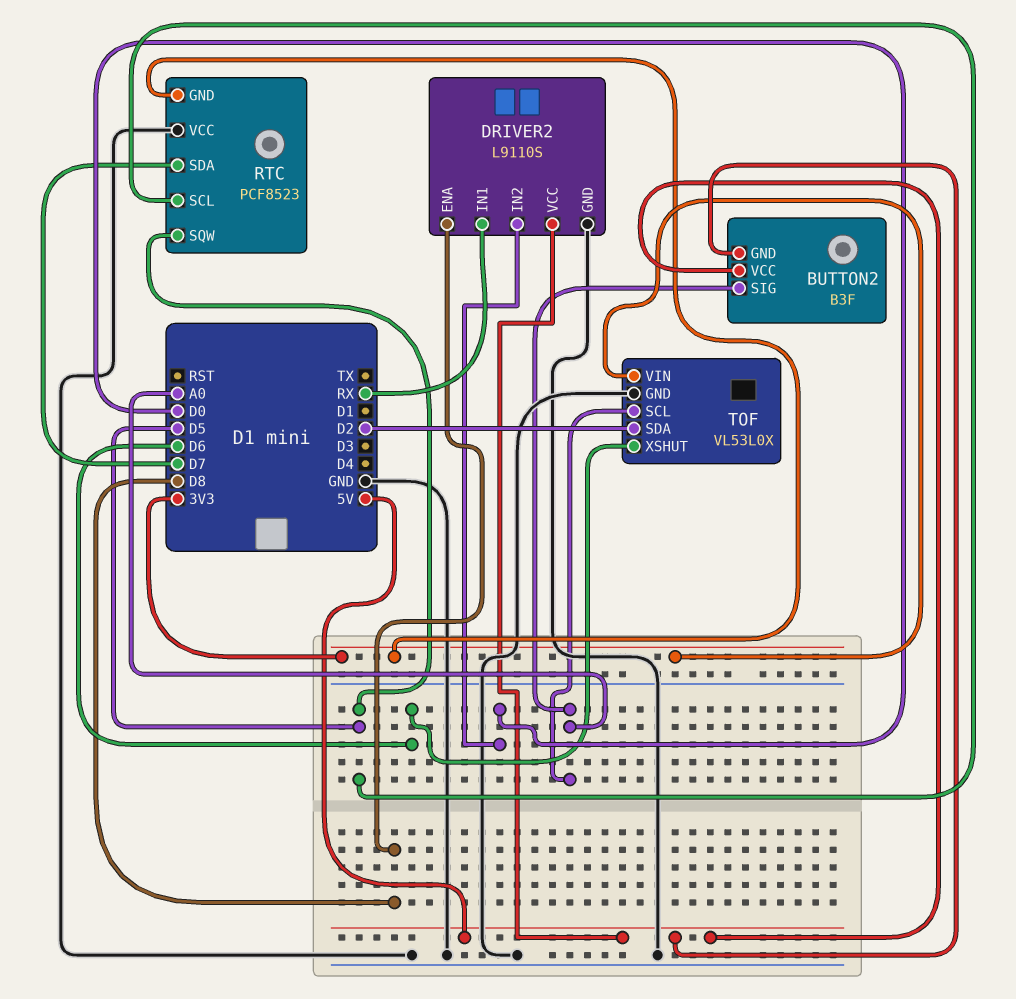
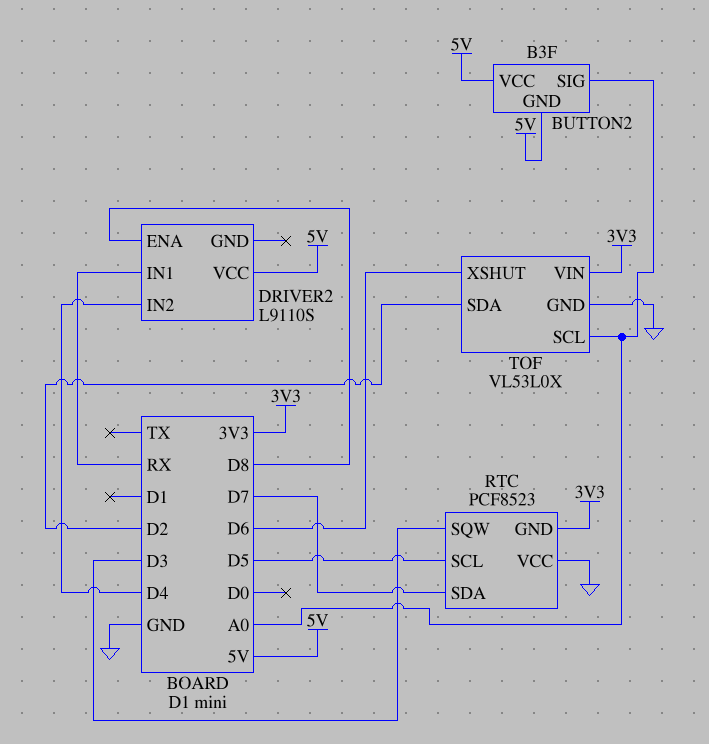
DRIVER2 pin GND: GND -> none
DRIVER2 pin IN2: D0 -> D4
RTC pin SQW: D5 -> D3

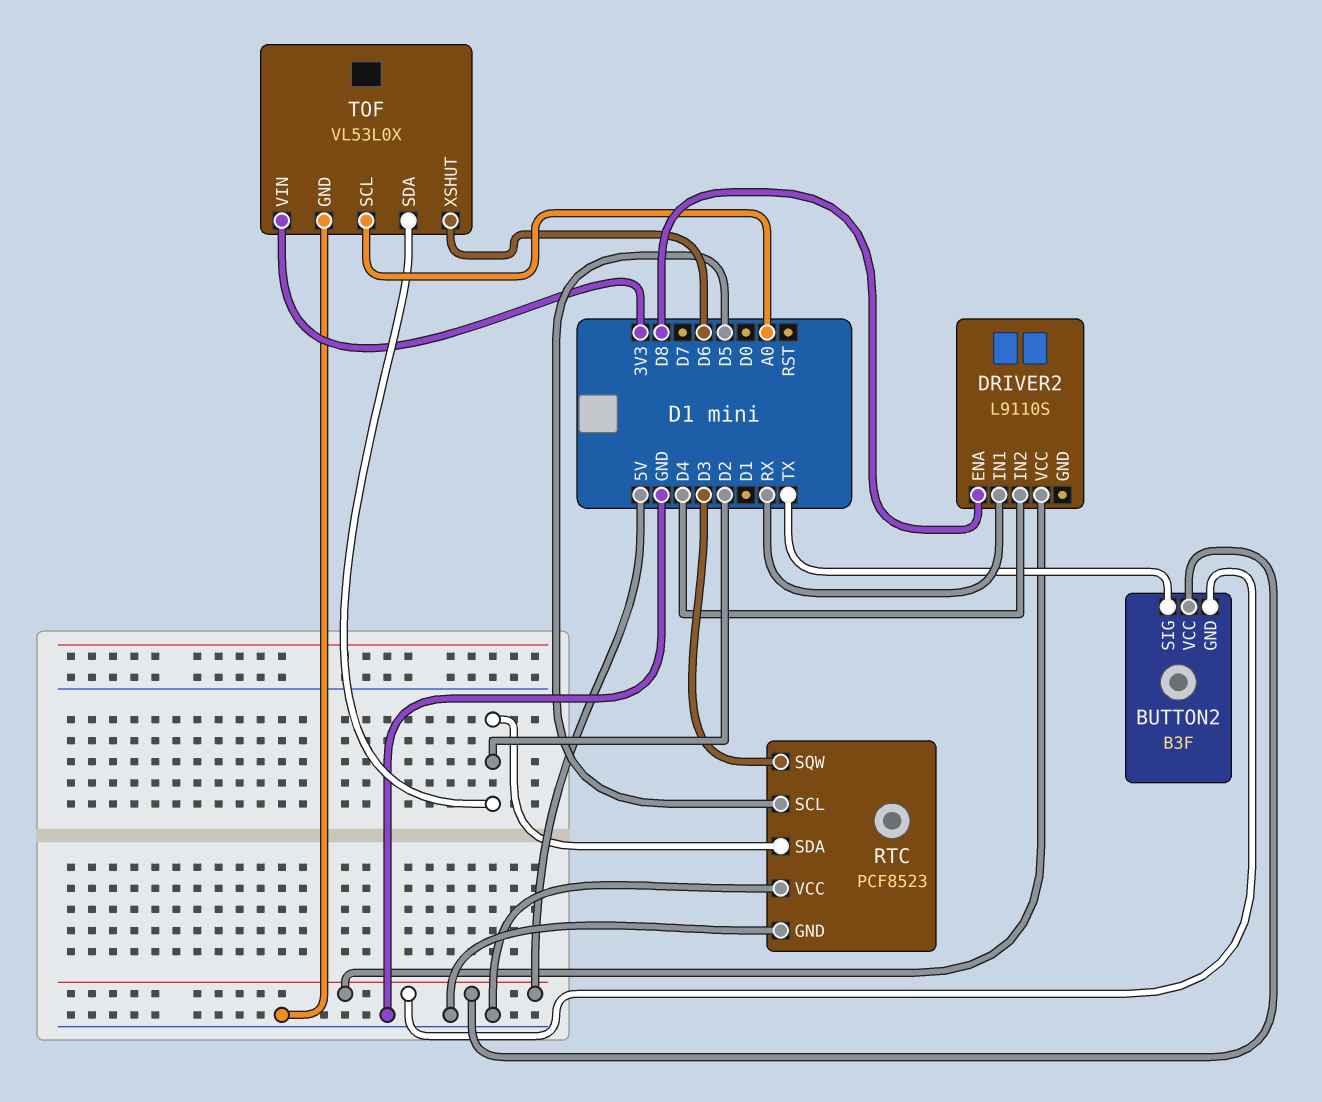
BUTTON2 pin SIG: A0 -> TX
RTC pin GND: 3V3 -> GND
RTC pin SDA: D7 -> D2

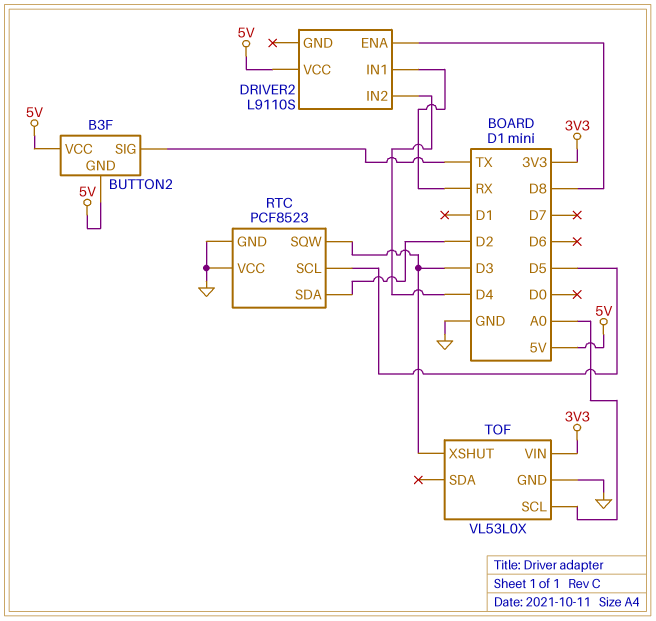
TOF pin SDA: D2 -> none
TOF pin XSHUT: D6 -> D3

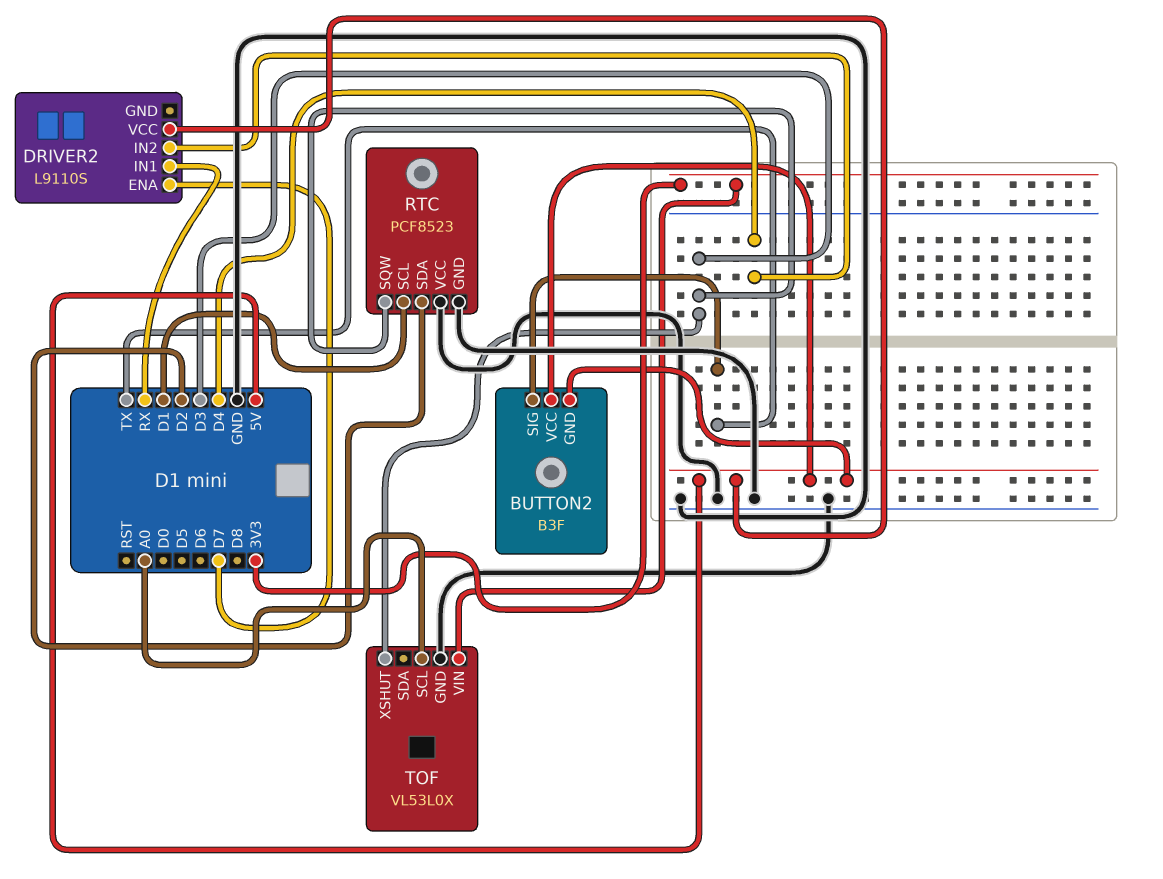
DRIVER2 pin ENA: D8 -> D7
RTC pin SCL: D5 -> D1

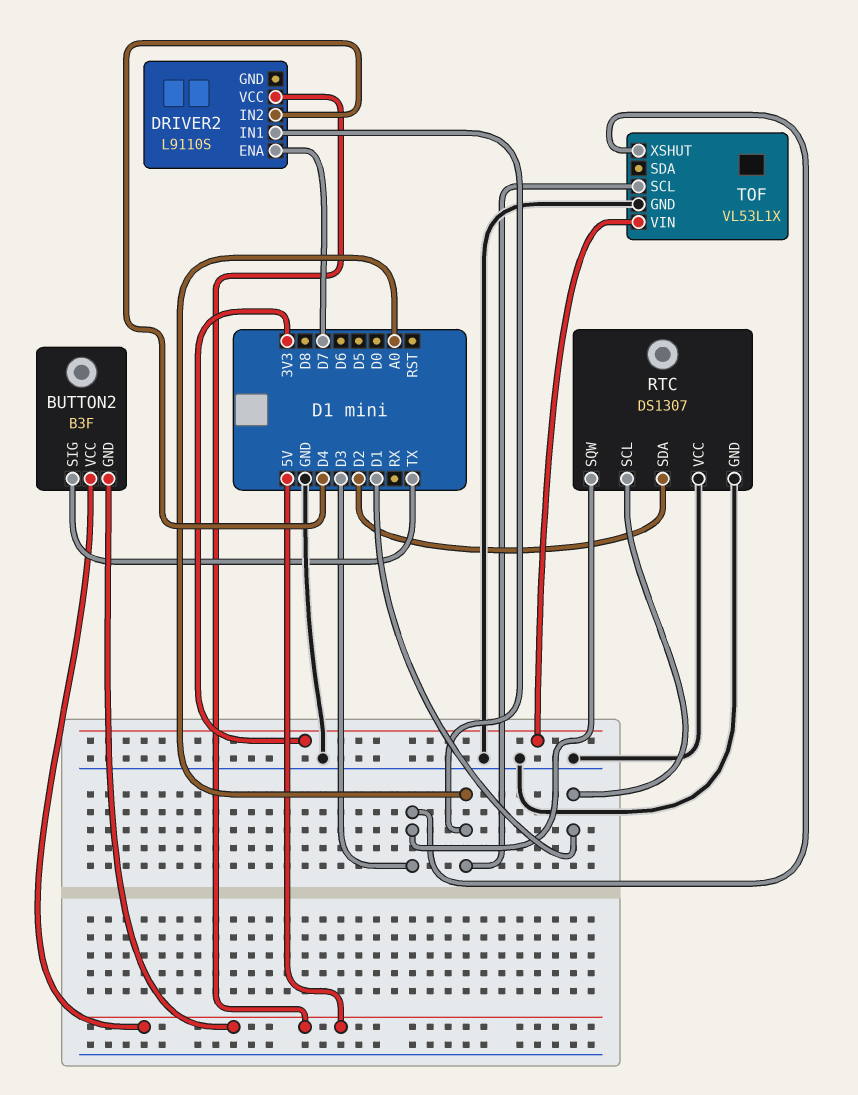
DRIVER2 pin IN1: RX -> A0
RTC: PCF8523 -> DS1307
TOF: VL53L0X -> VL53L1X

